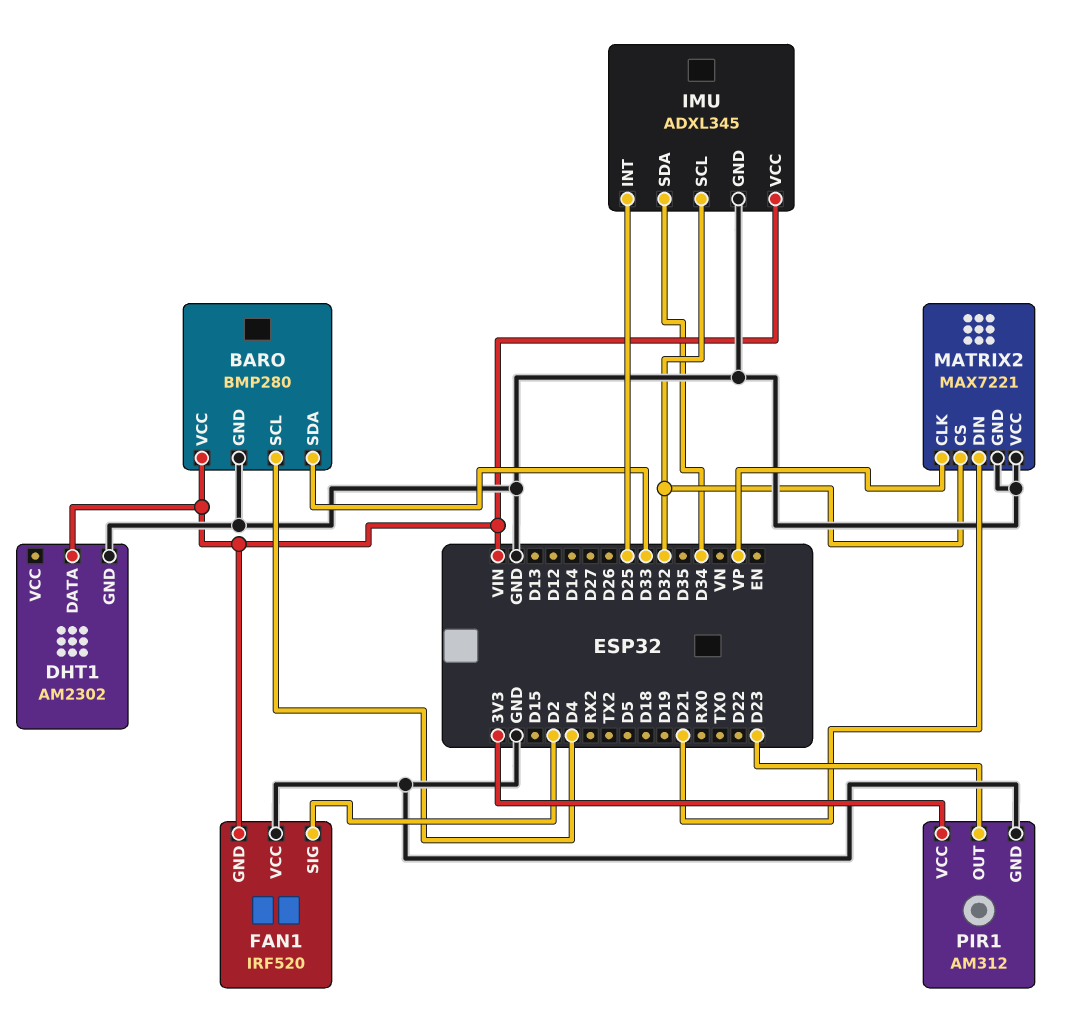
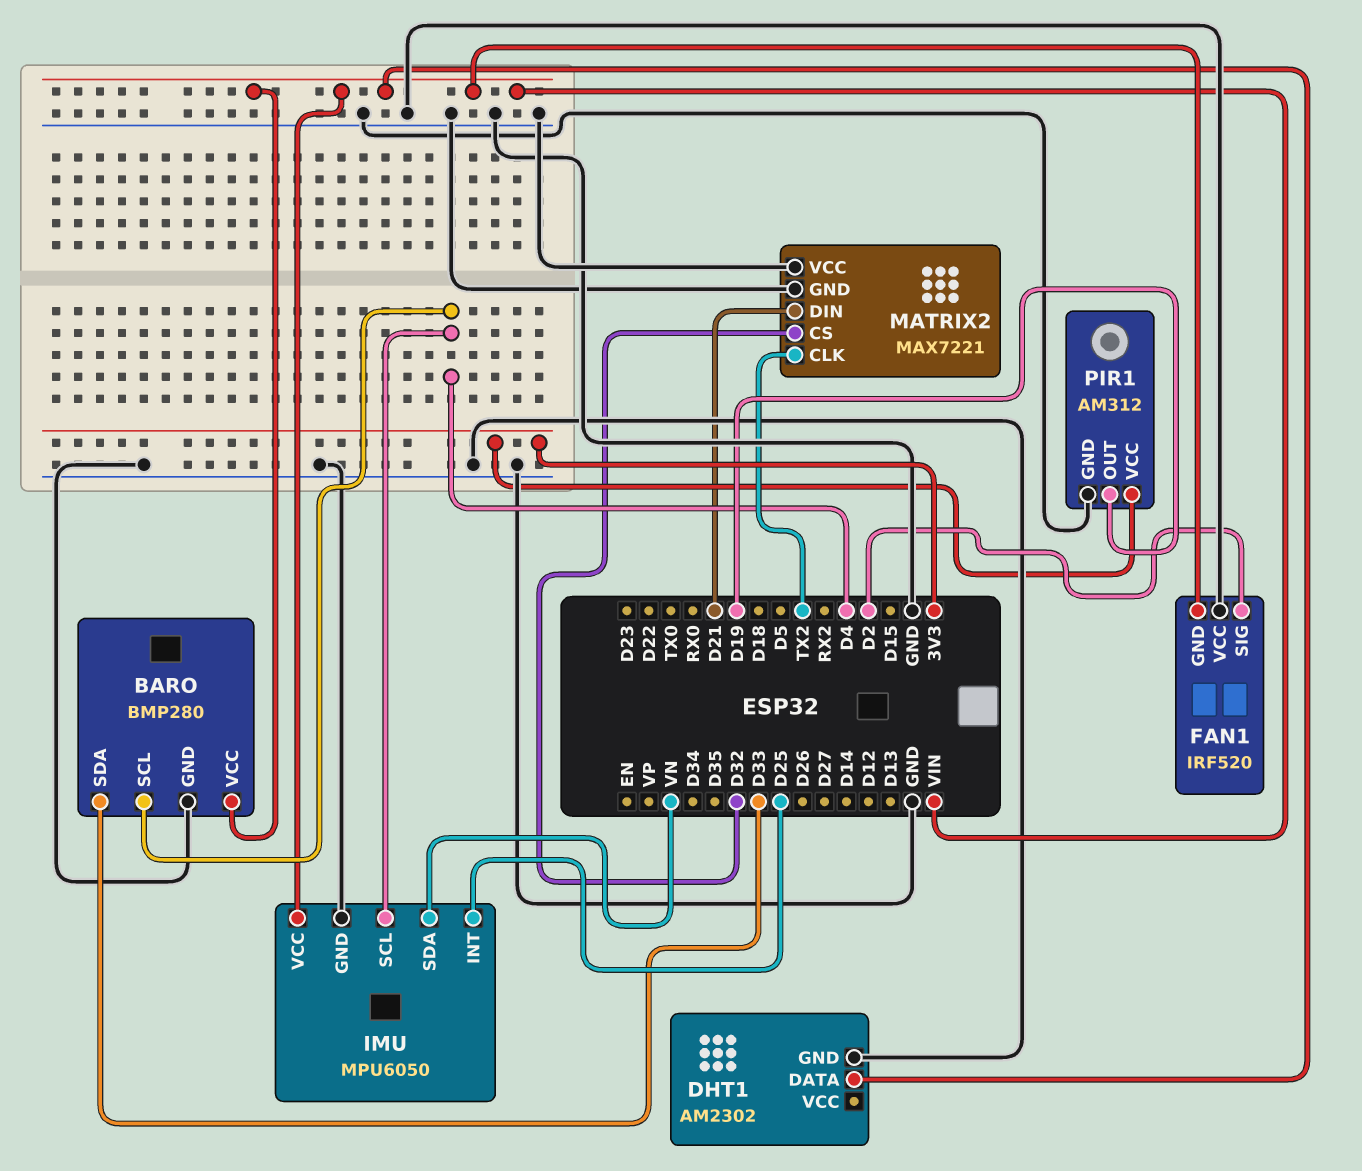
IMU: ADXL345 -> MPU6050
IMU pin SCL: D32 -> D4
IMU pin SDA: D34 -> VN
MATRIX2 pin CLK: VP -> TX2
PIR1 pin OUT: D23 -> D19

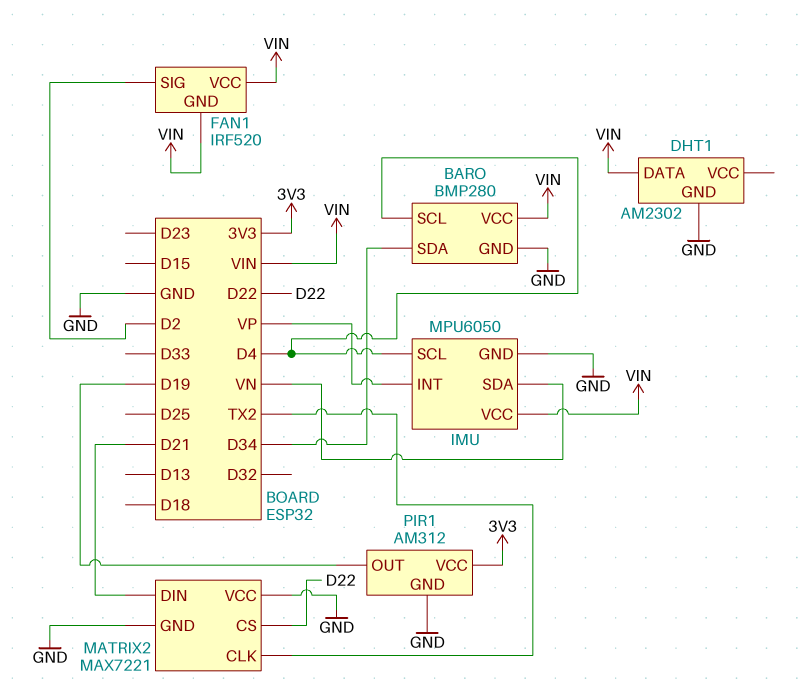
BARO pin SDA: D33 -> D34
FAN1 pin VCC: GND -> VIN
IMU pin INT: D25 -> VP
MATRIX2 pin CS: D32 -> D22

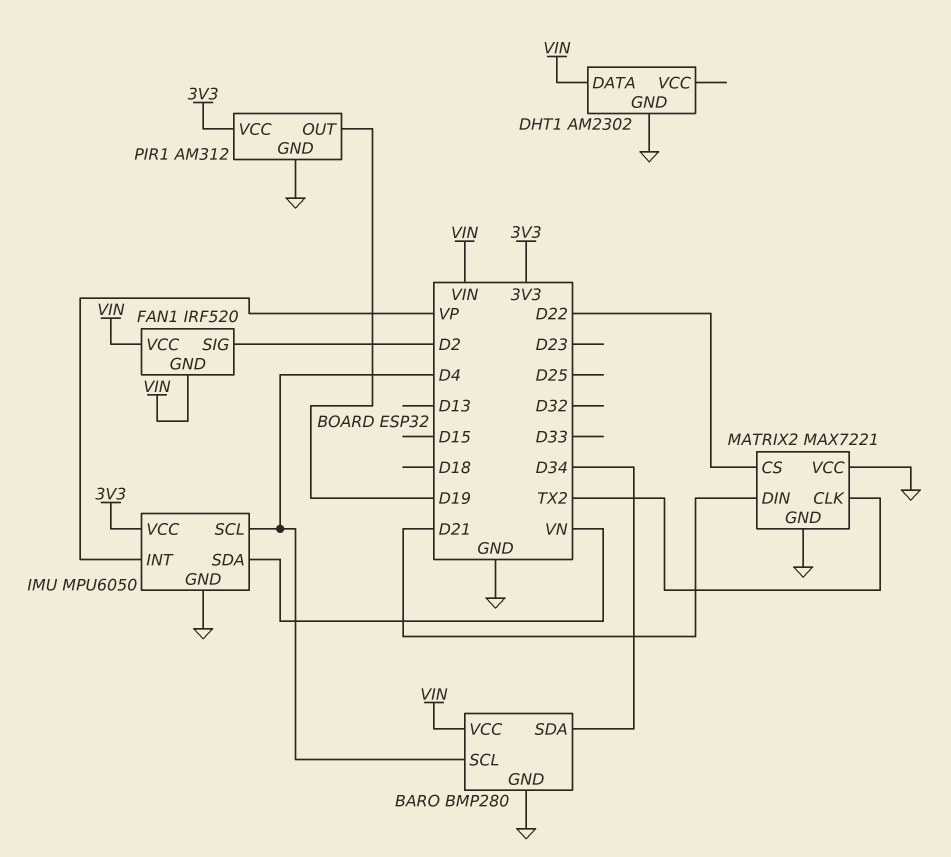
IMU pin VCC: VIN -> 3V3

